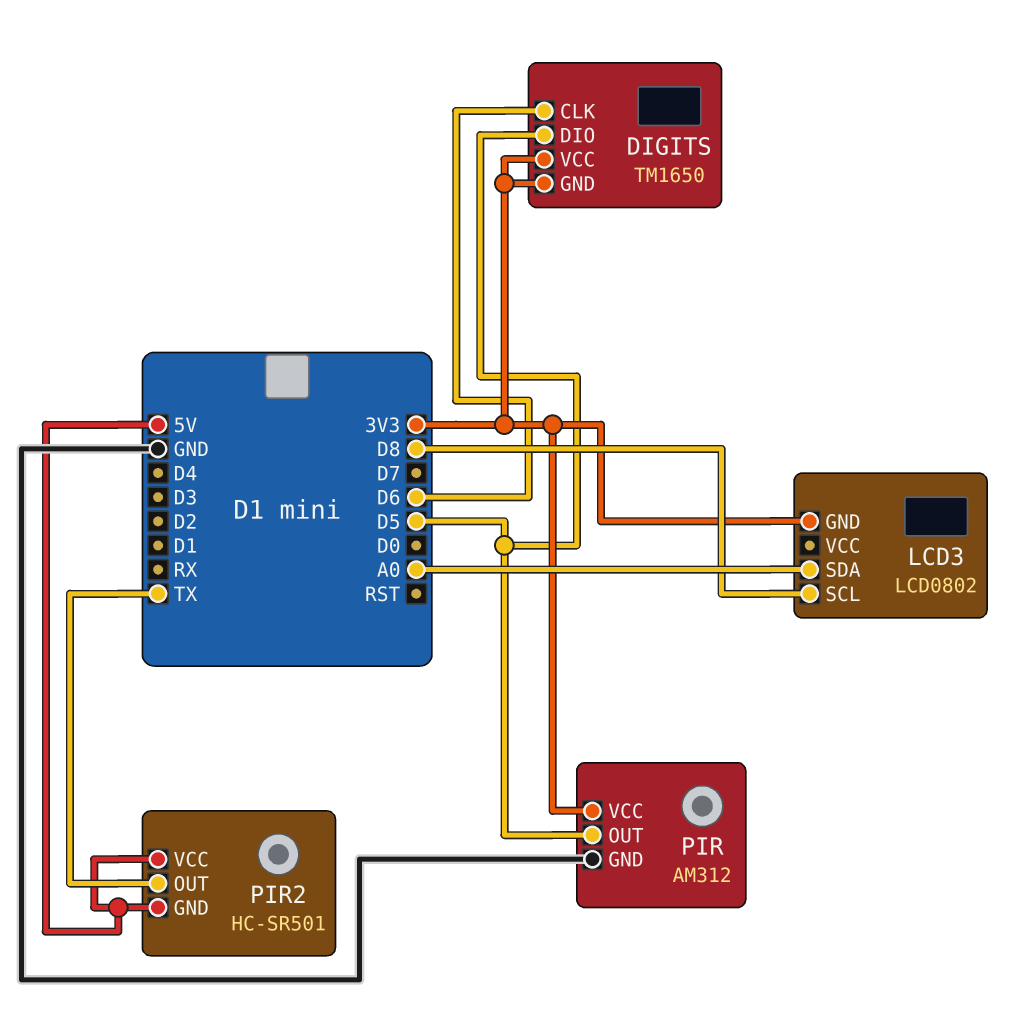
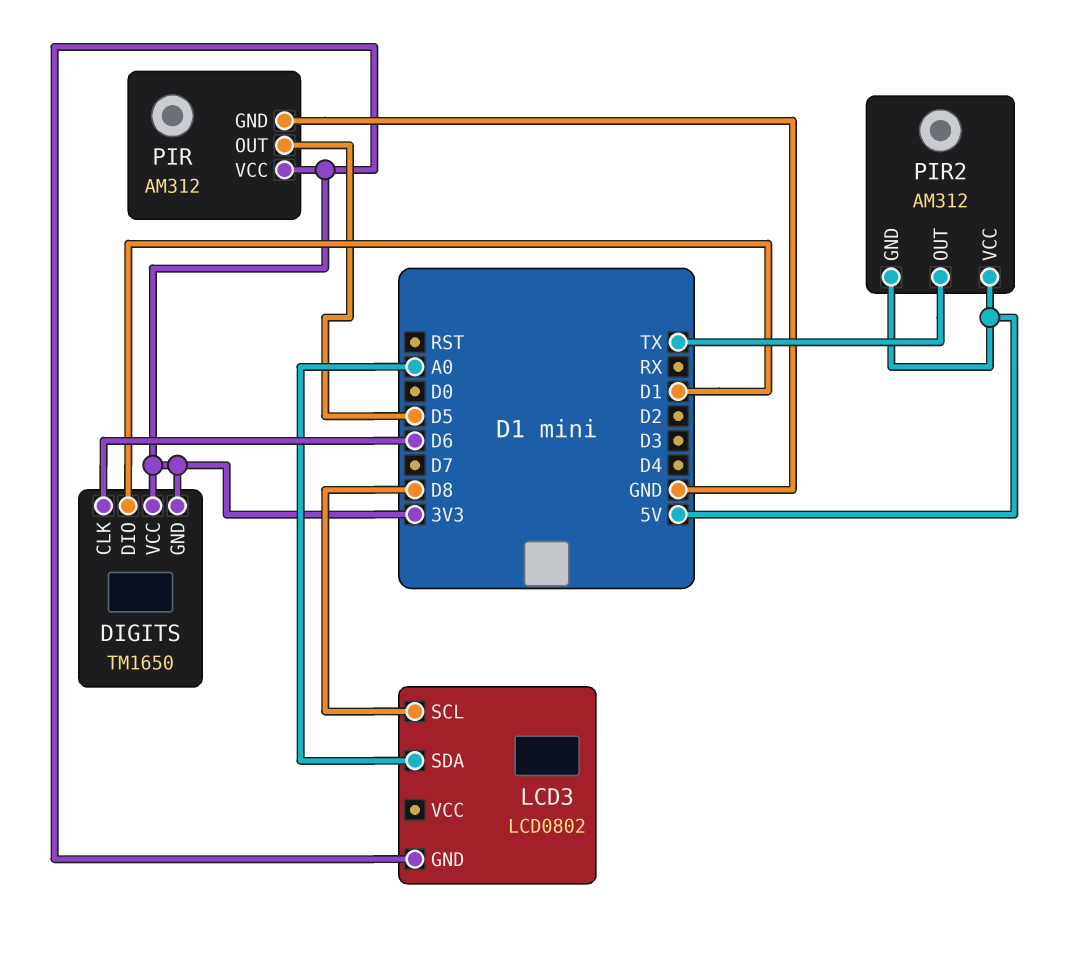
DIGITS pin DIO: D5 -> D1
PIR2: HC-SR501 -> AM312

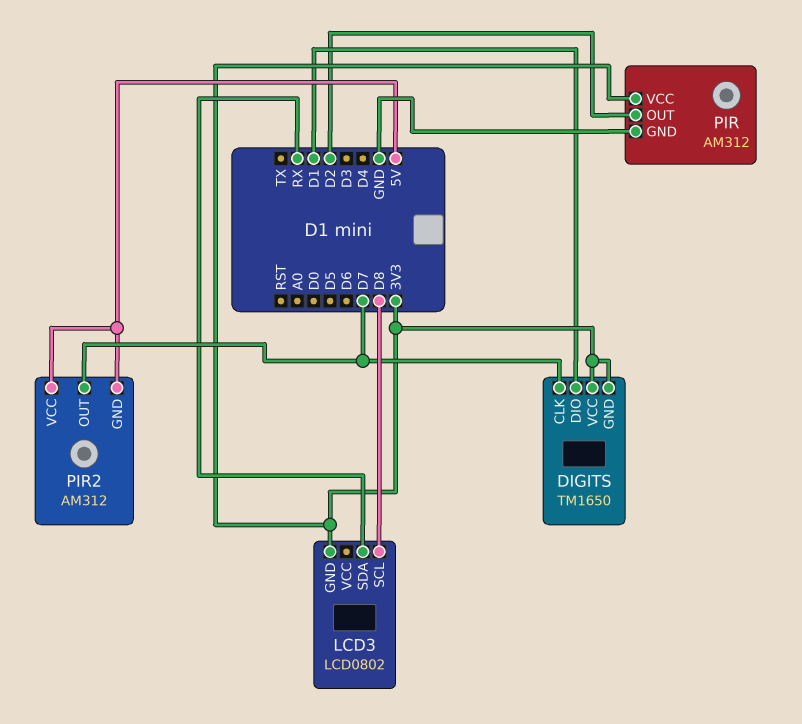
DIGITS pin CLK: D6 -> D7
LCD3 pin SDA: A0 -> RX
PIR pin OUT: D5 -> D2
PIR2 pin OUT: TX -> D7

